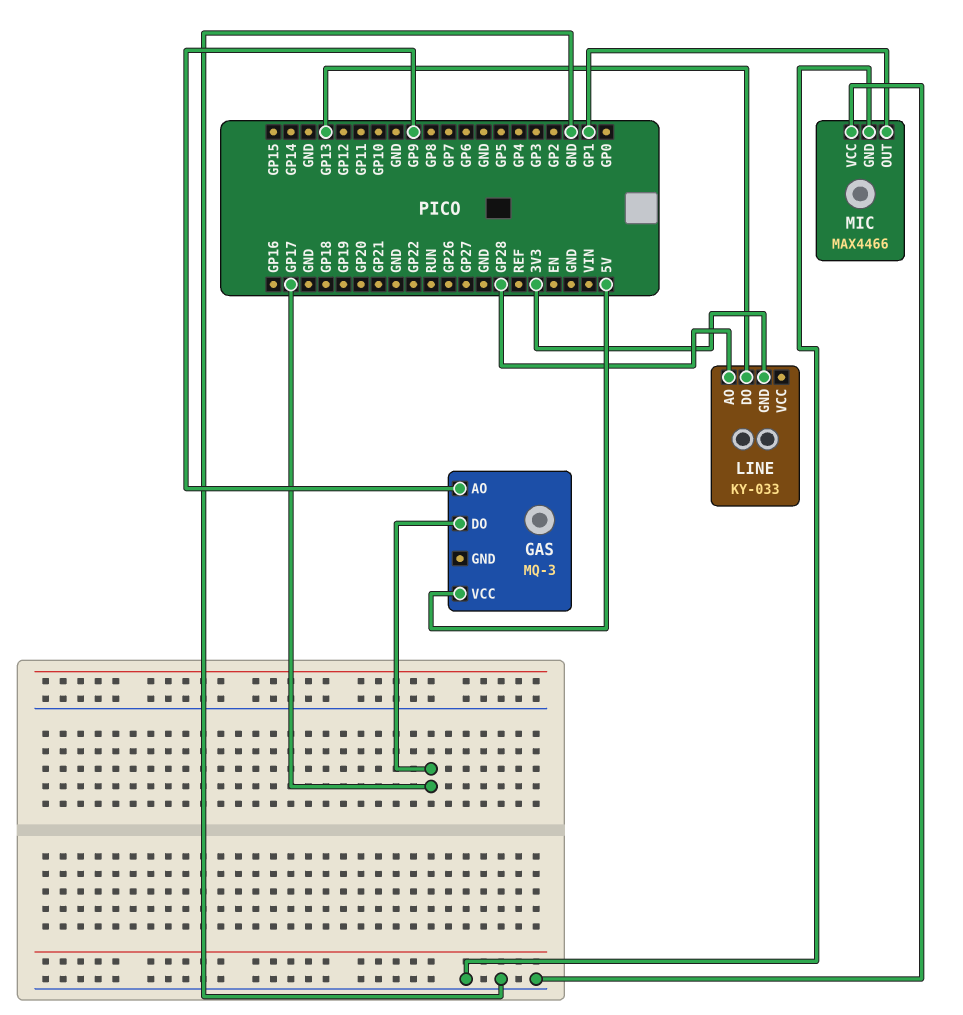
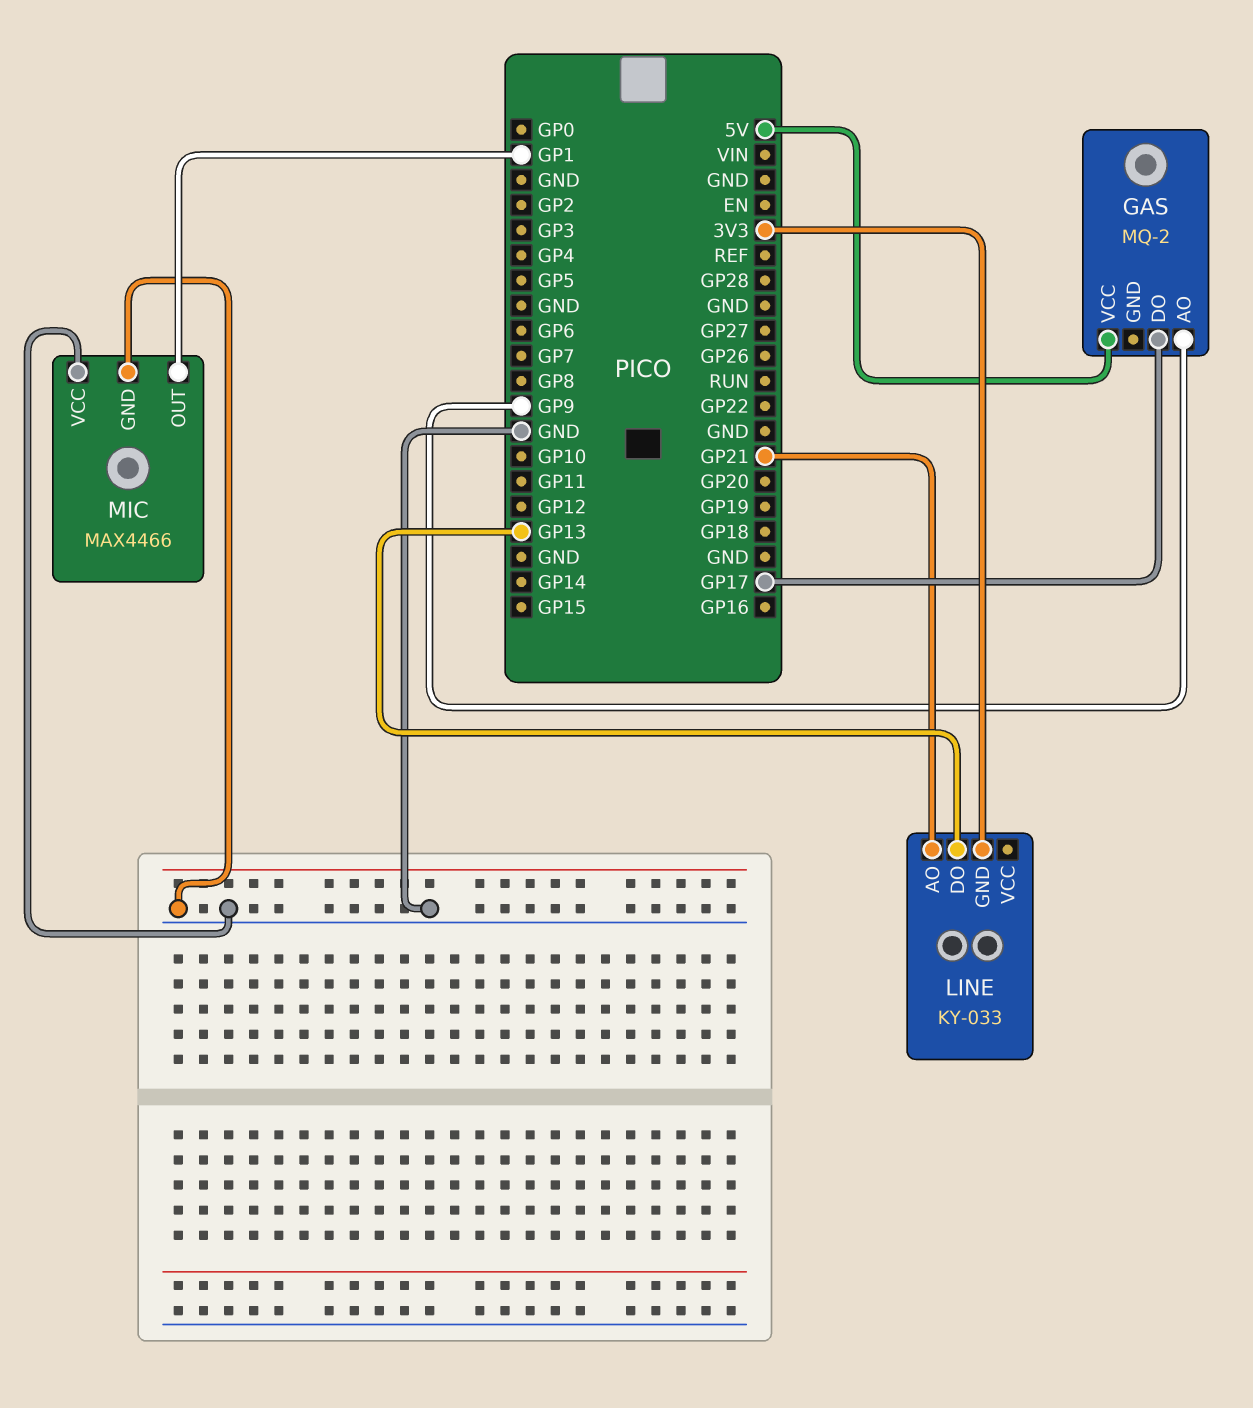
GAS: MQ-3 -> MQ-2
LINE pin AO: GP28 -> GP21

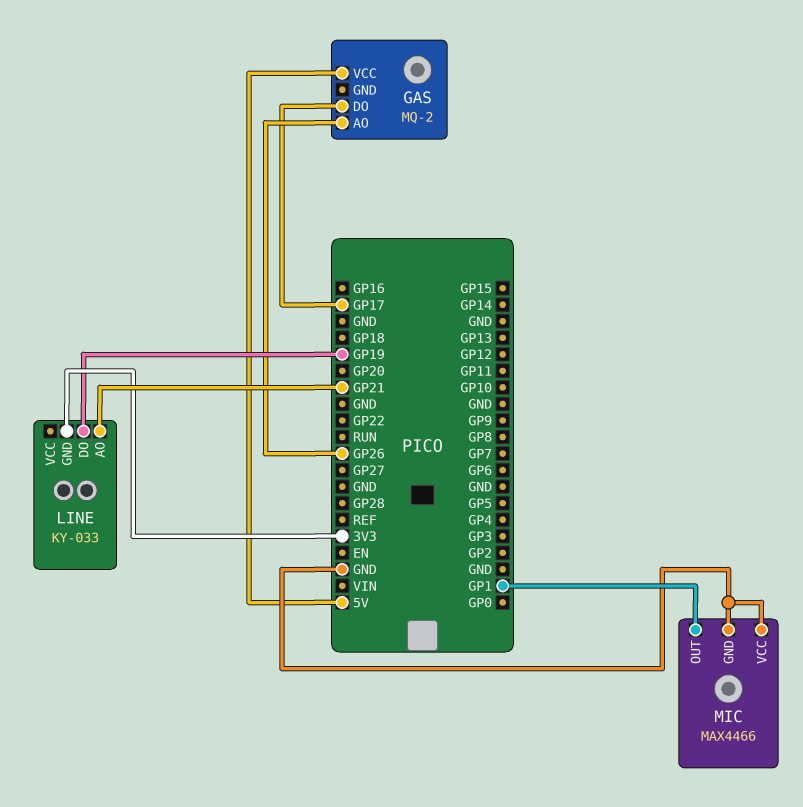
GAS pin AO: GP9 -> GP26
LINE pin DO: GP13 -> GP19

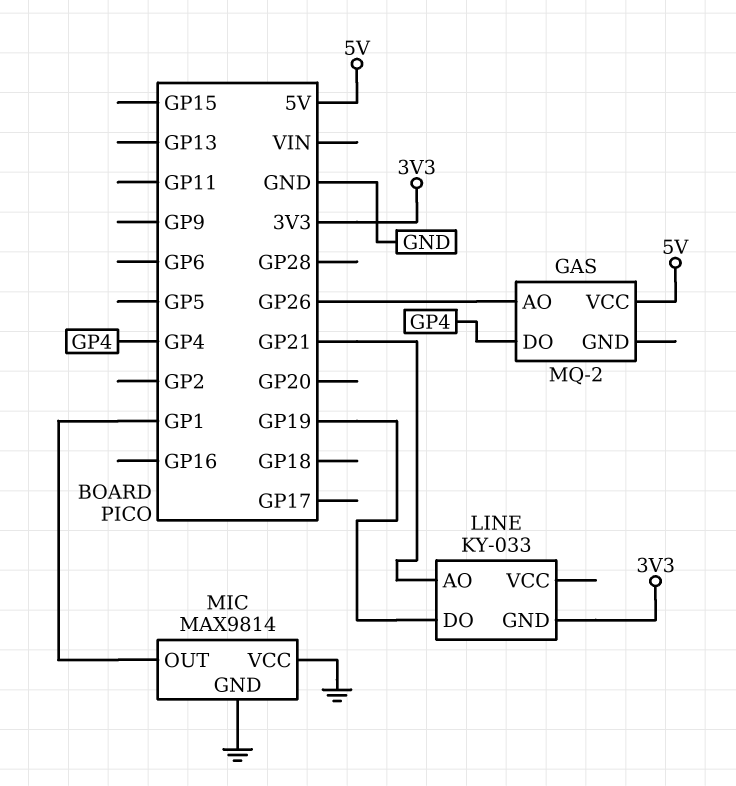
GAS pin DO: GP17 -> GP4
MIC: MAX4466 -> MAX9814

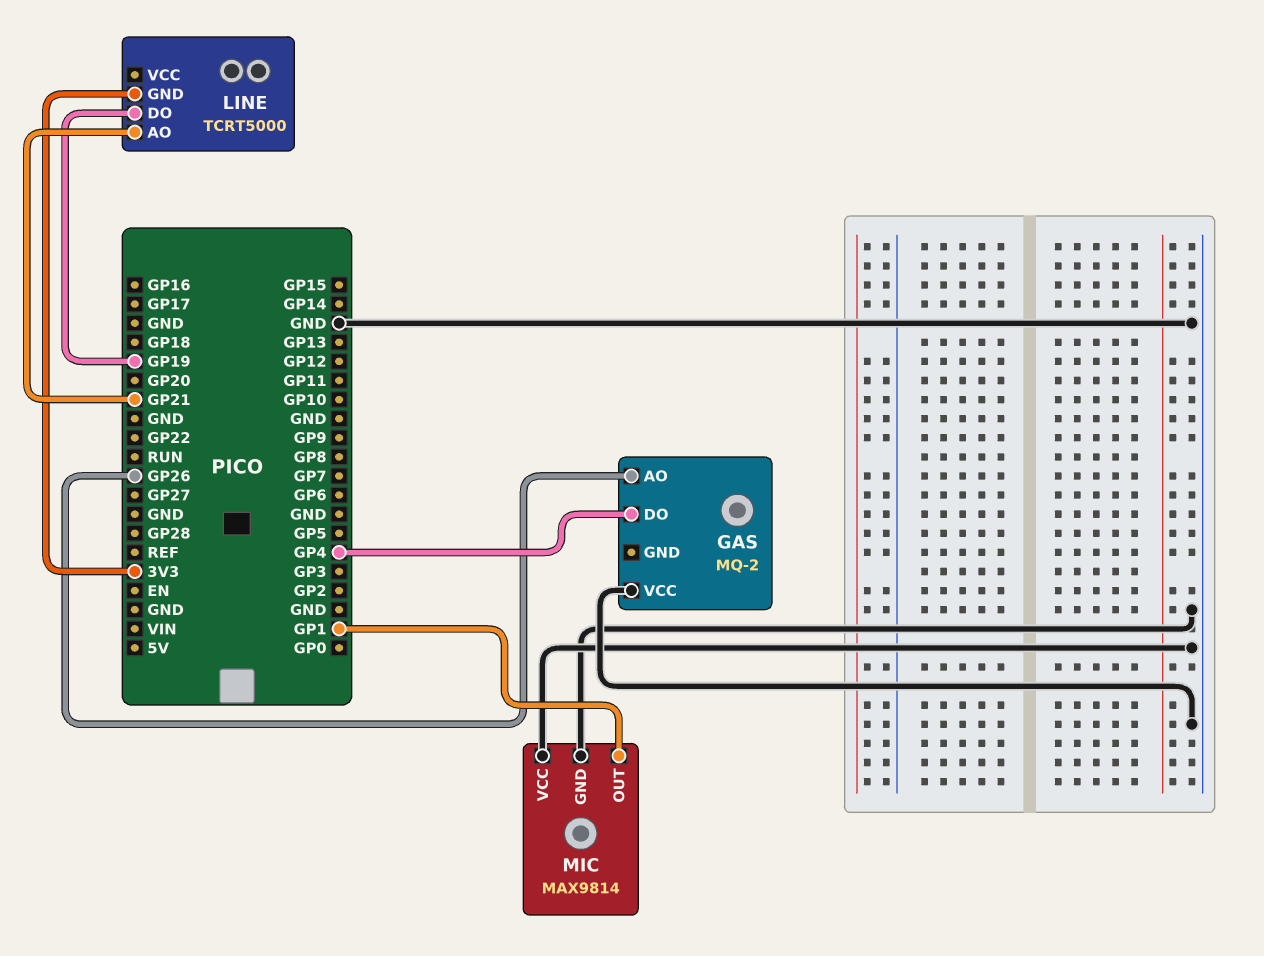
GAS pin VCC: 5V -> GND
LINE: KY-033 -> TCRT5000

